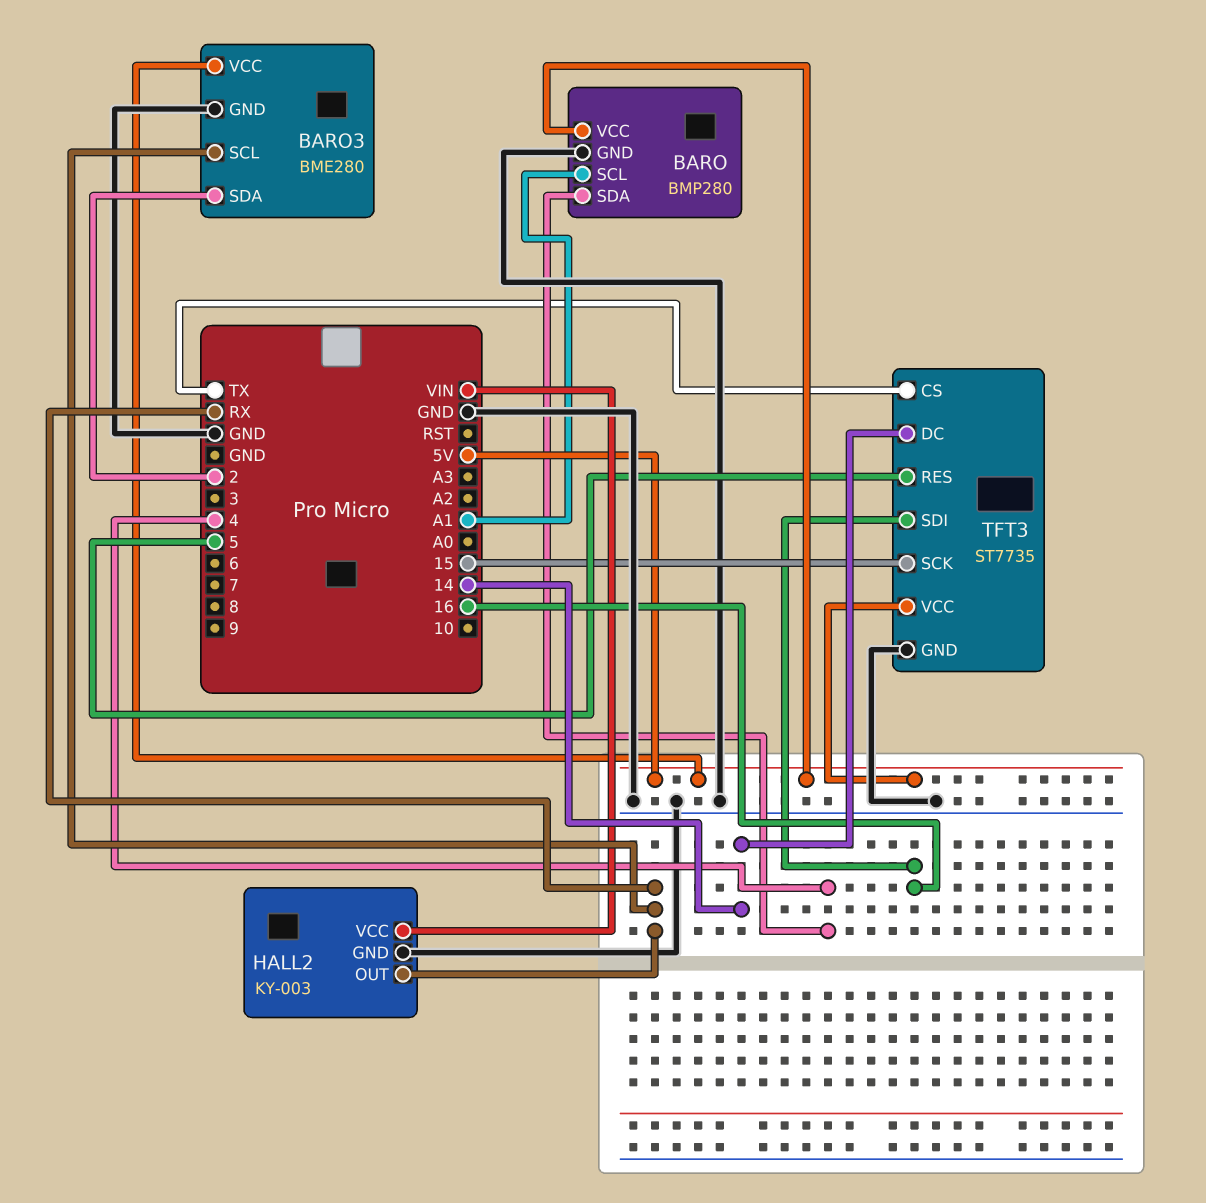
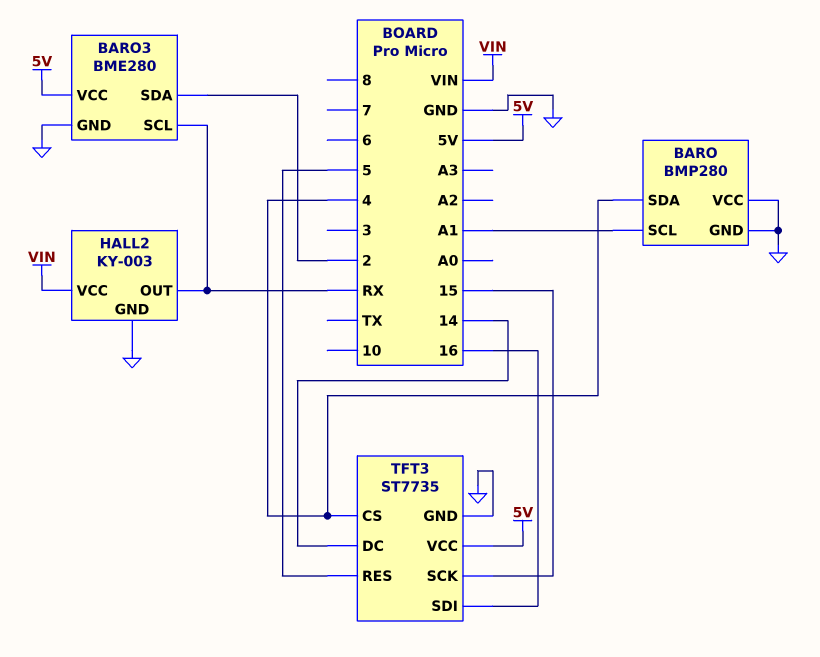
BARO pin VCC: 5V -> GND
TFT3 pin CS: TX -> 4

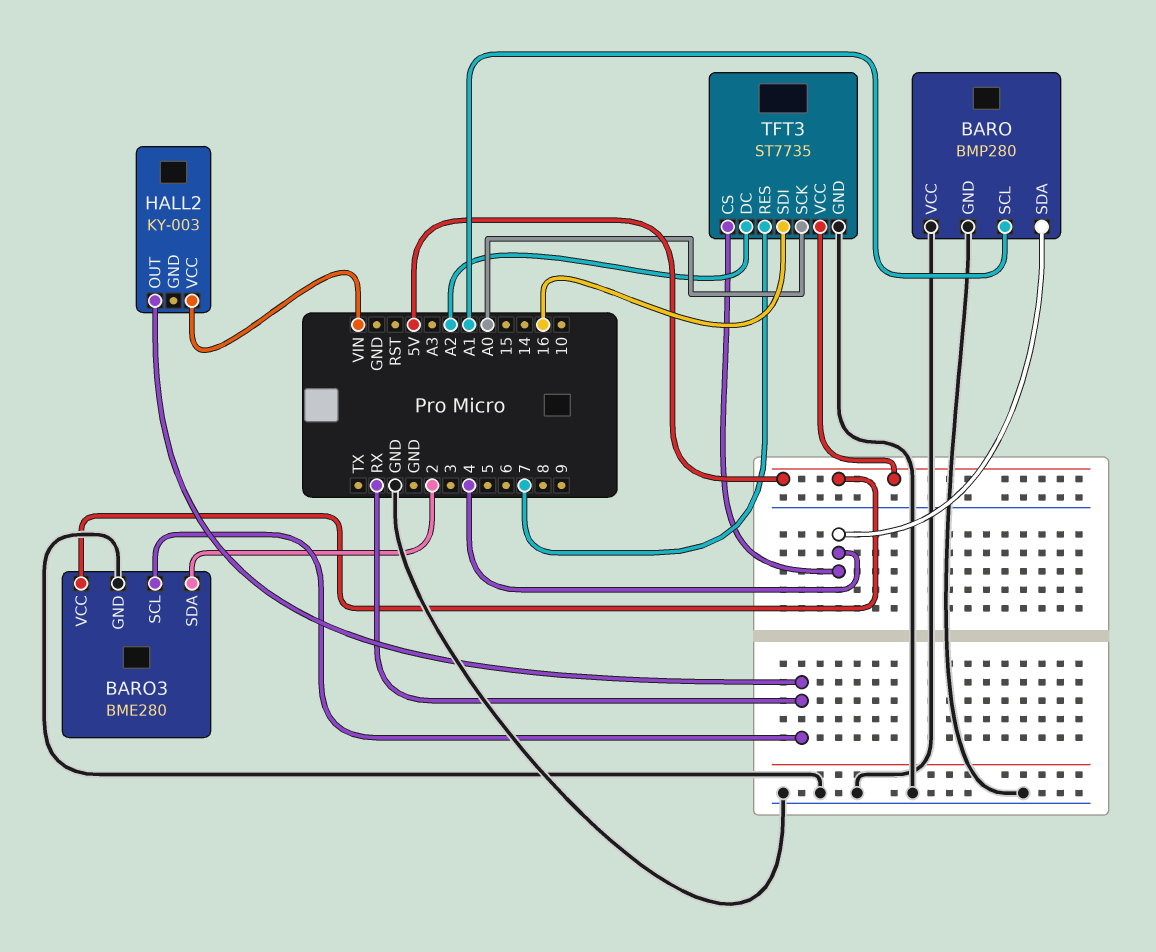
HALL2 pin GND: GND -> none
TFT3 pin DC: 14 -> A2
TFT3 pin RES: 5 -> 7
TFT3 pin SCK: 15 -> A0

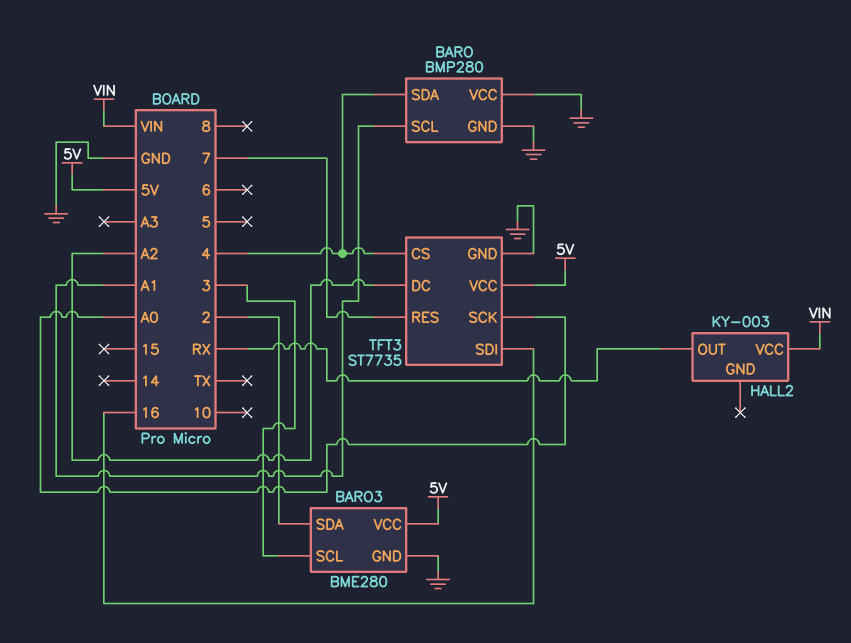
BARO3 pin SCL: RX -> 3

